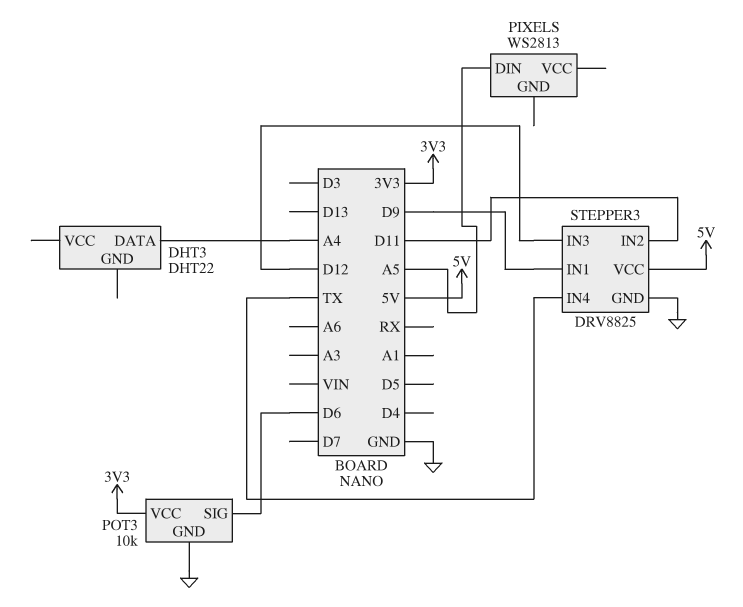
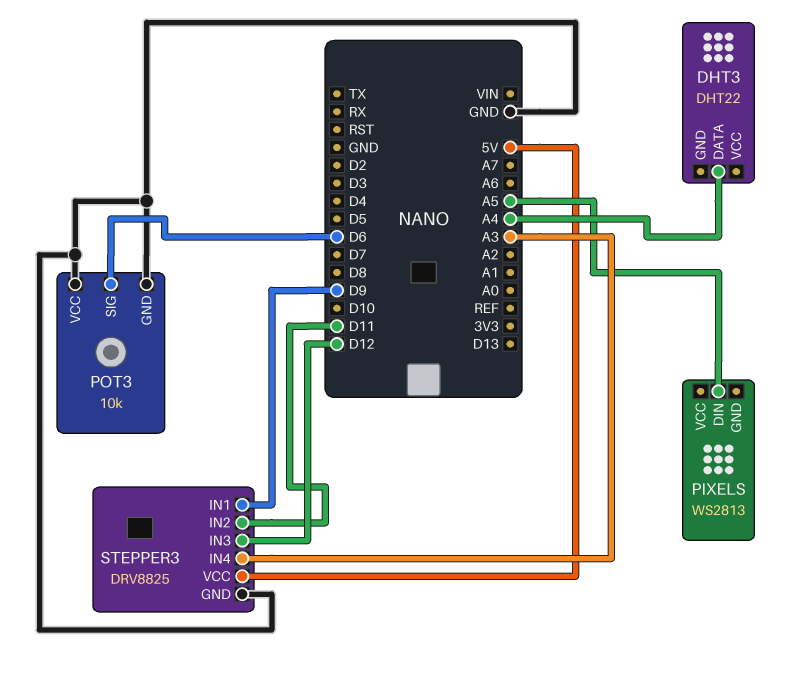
POT3 pin VCC: 3V3 -> GND
STEPPER3 pin IN4: TX -> A3

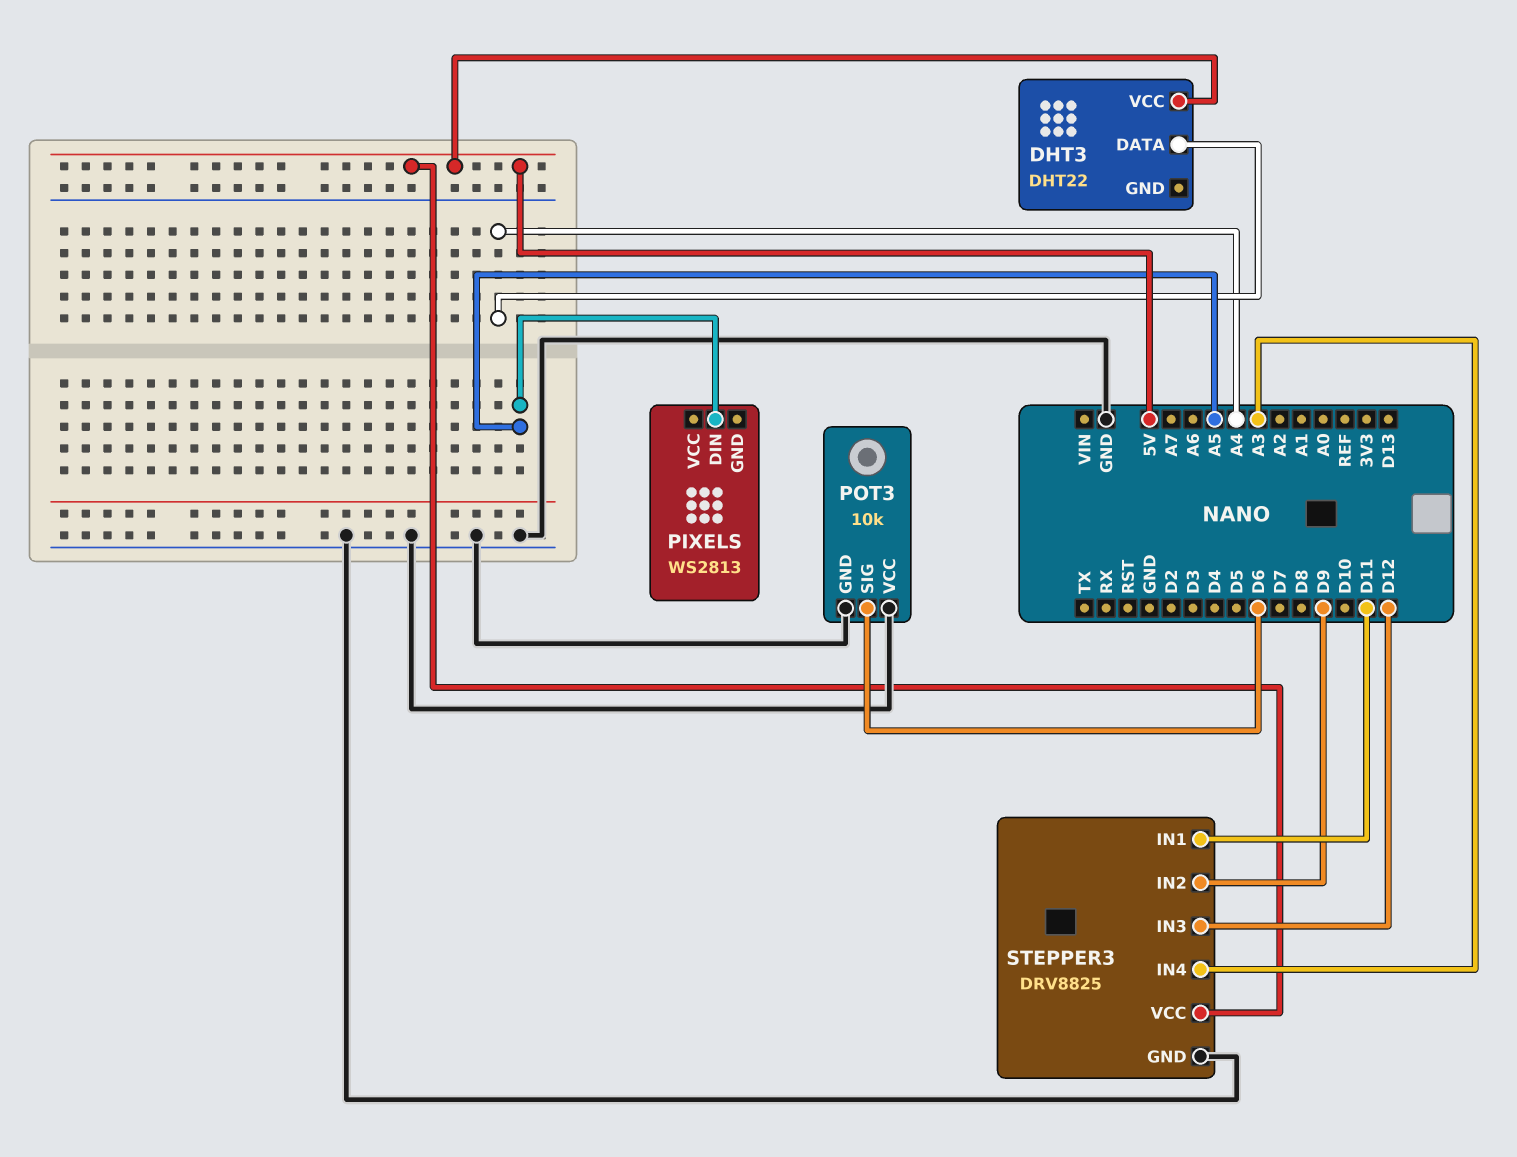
DHT3 pin VCC: none -> 5V
STEPPER3 pin IN1: D9 -> D11
STEPPER3 pin IN2: D11 -> D9

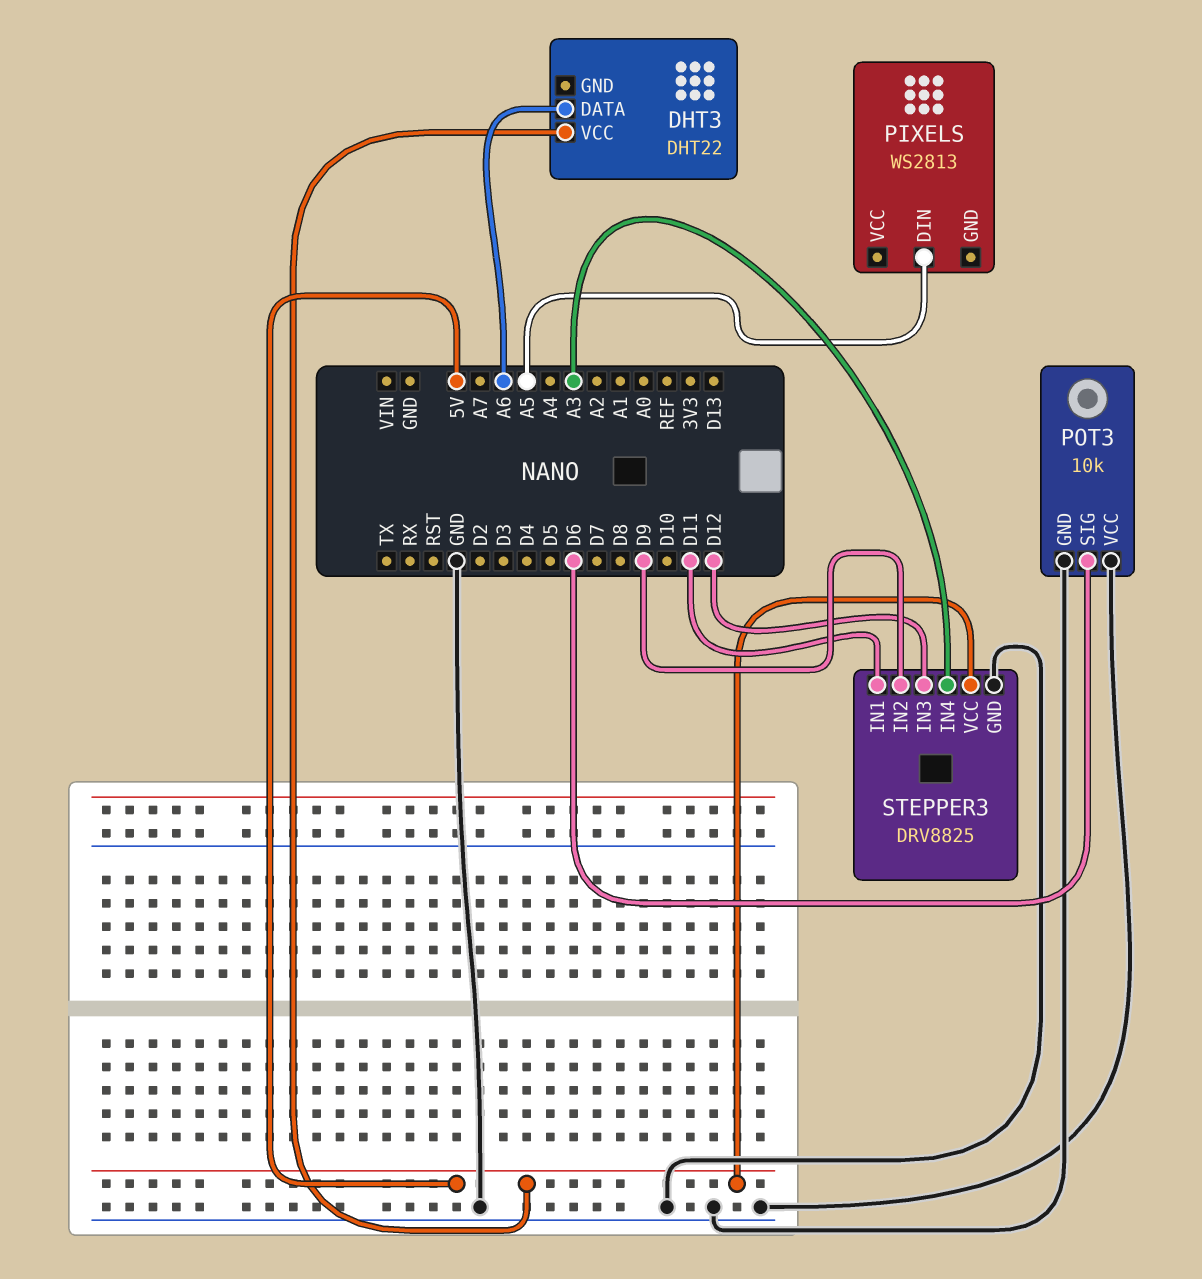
DHT3 pin DATA: A4 -> A6

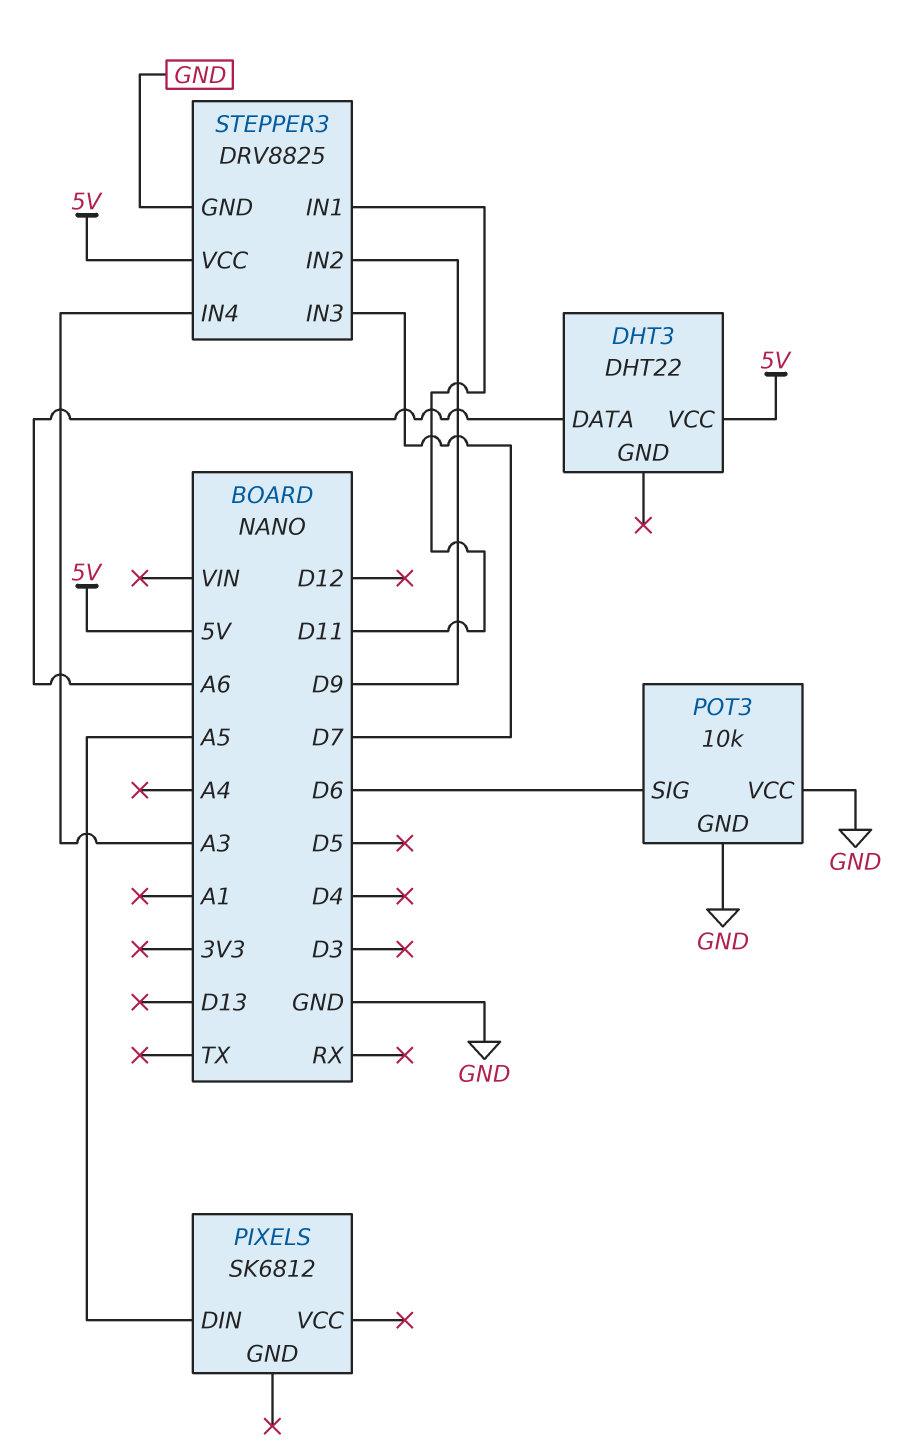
PIXELS: WS2813 -> SK6812
STEPPER3 pin IN3: D12 -> D7

